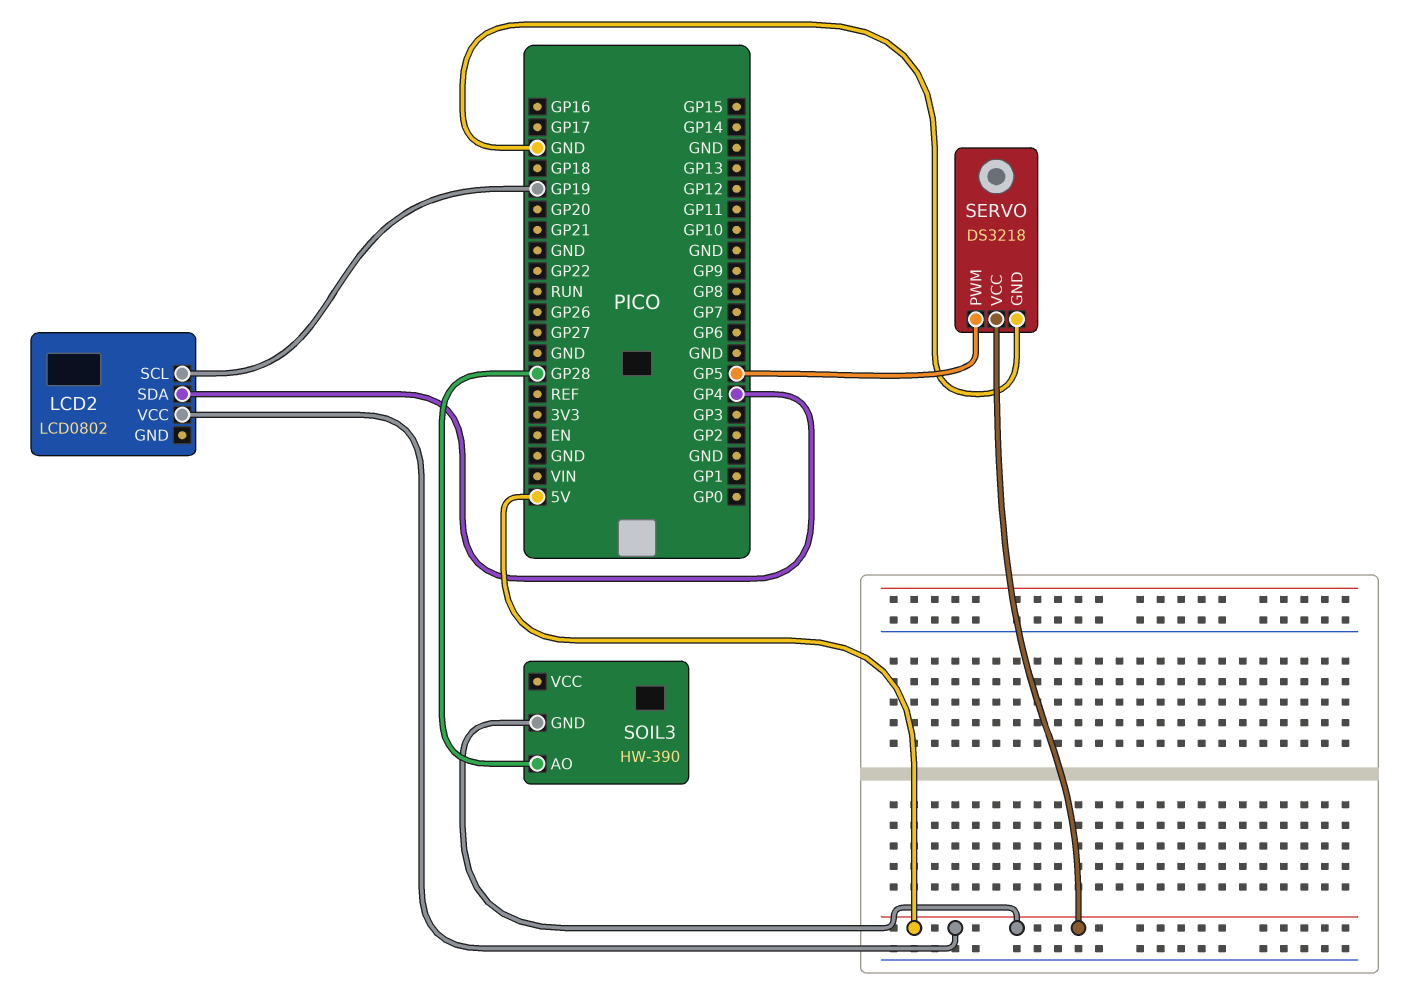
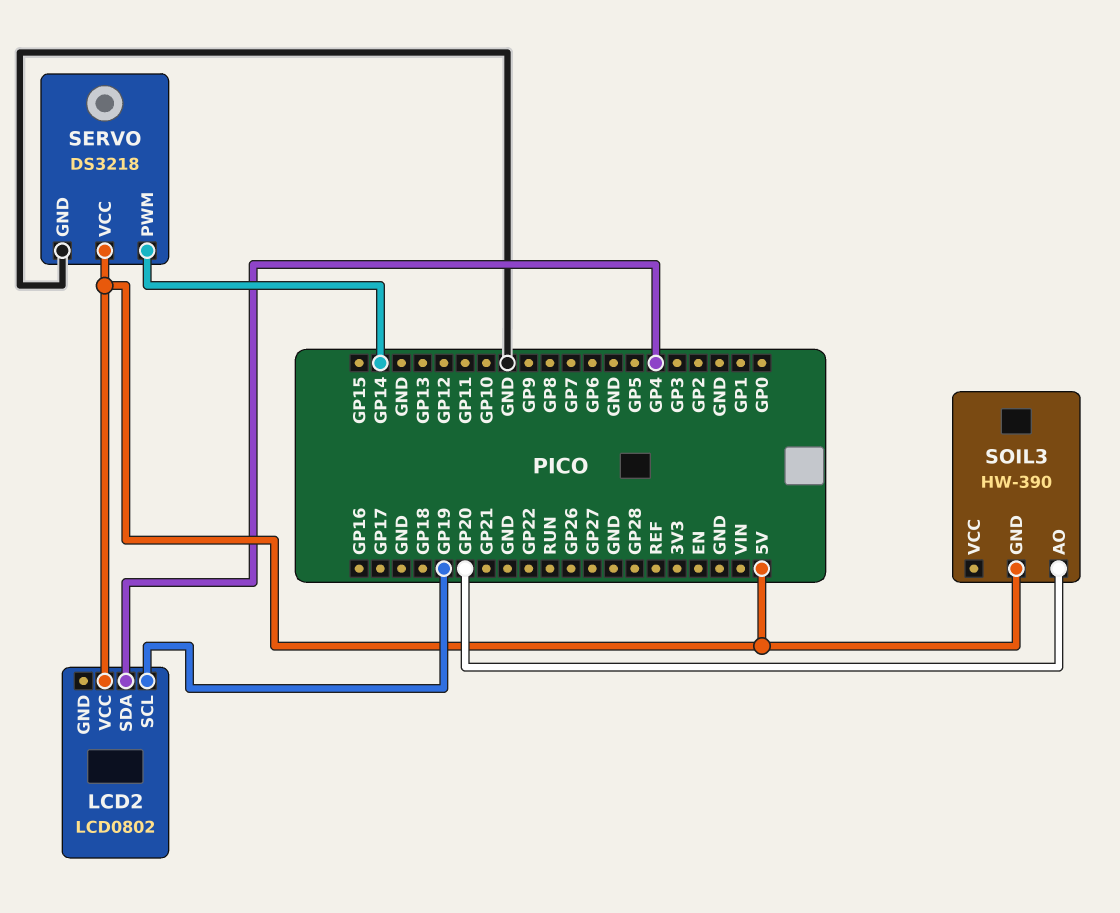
SERVO pin PWM: GP5 -> GP14
SOIL3 pin AO: GP28 -> GP20

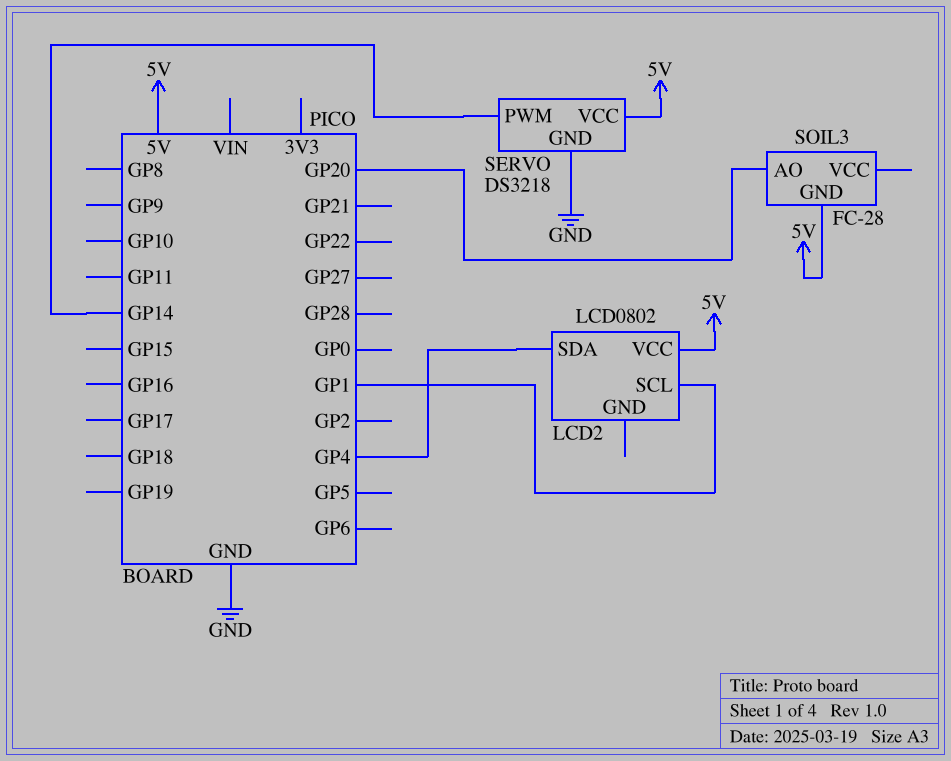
LCD2 pin SCL: GP19 -> GP1
SOIL3: HW-390 -> FC-28

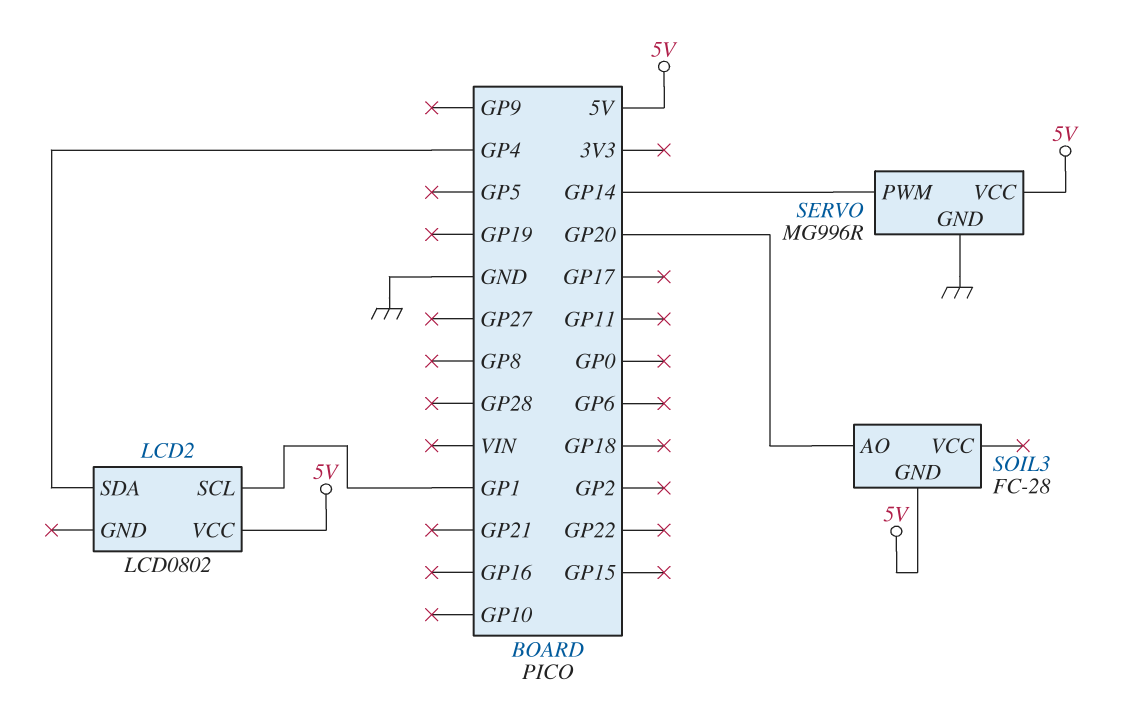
SERVO: DS3218 -> MG996R

